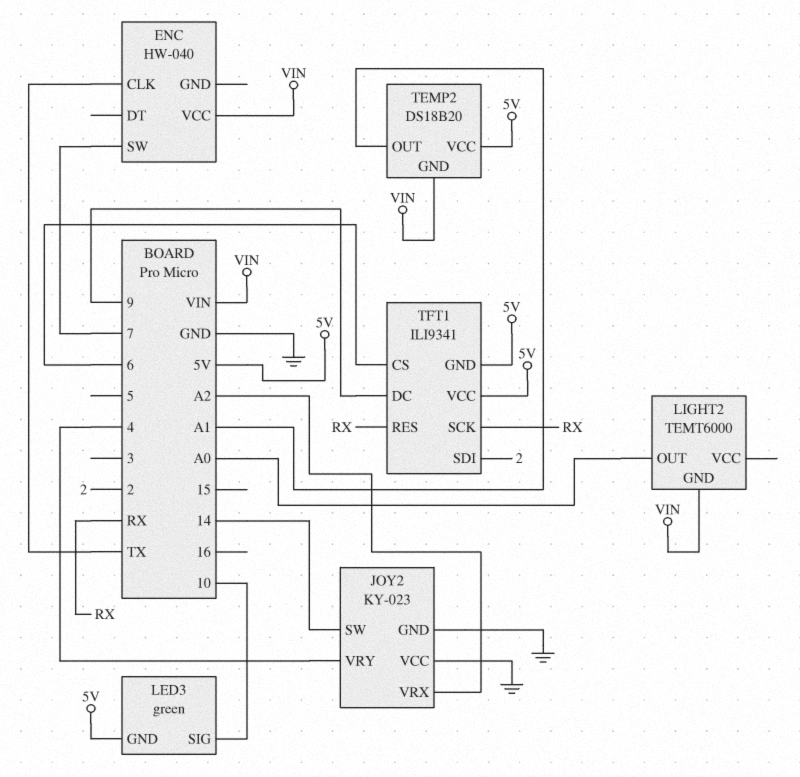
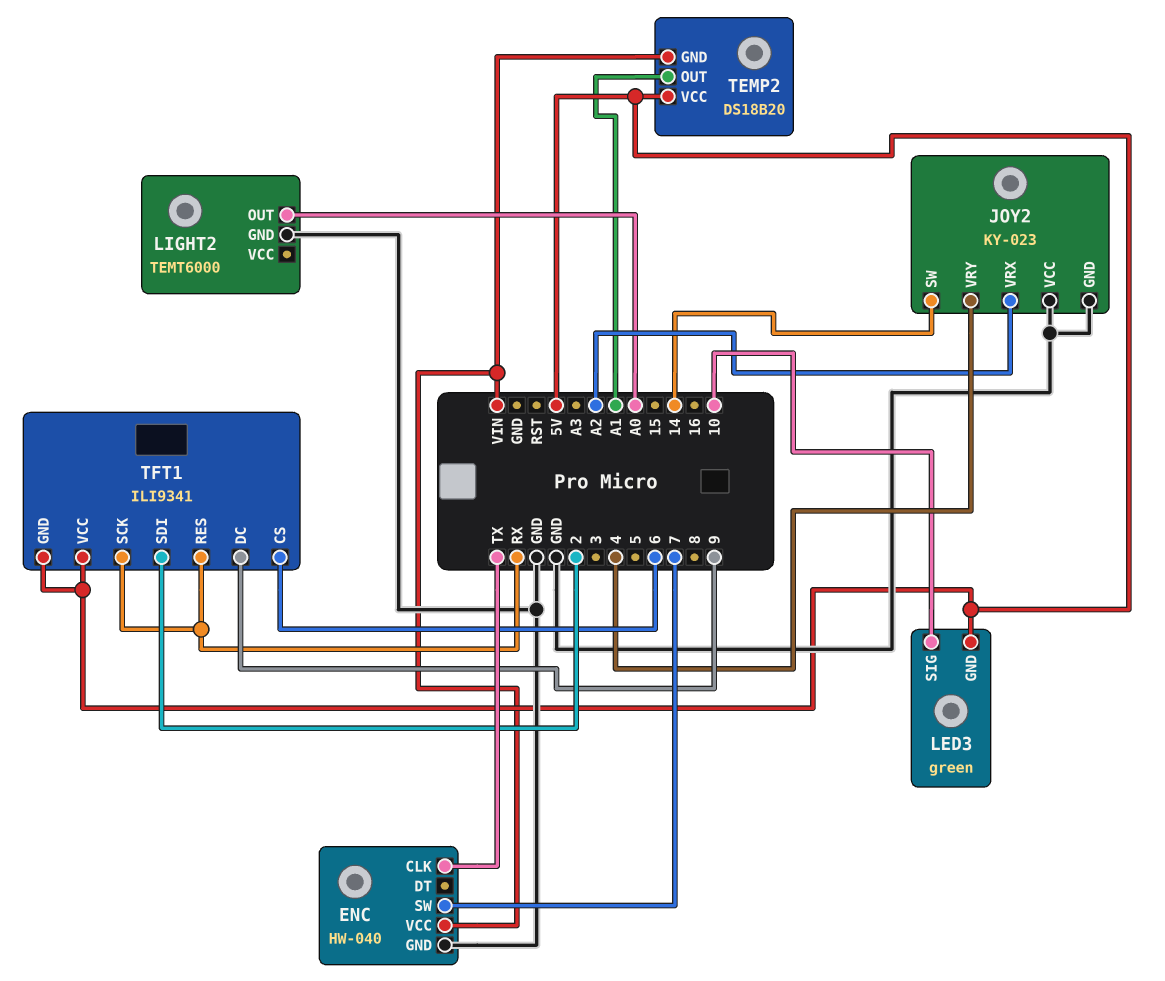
ENC pin GND: none -> GND
LIGHT2 pin GND: VIN -> GND

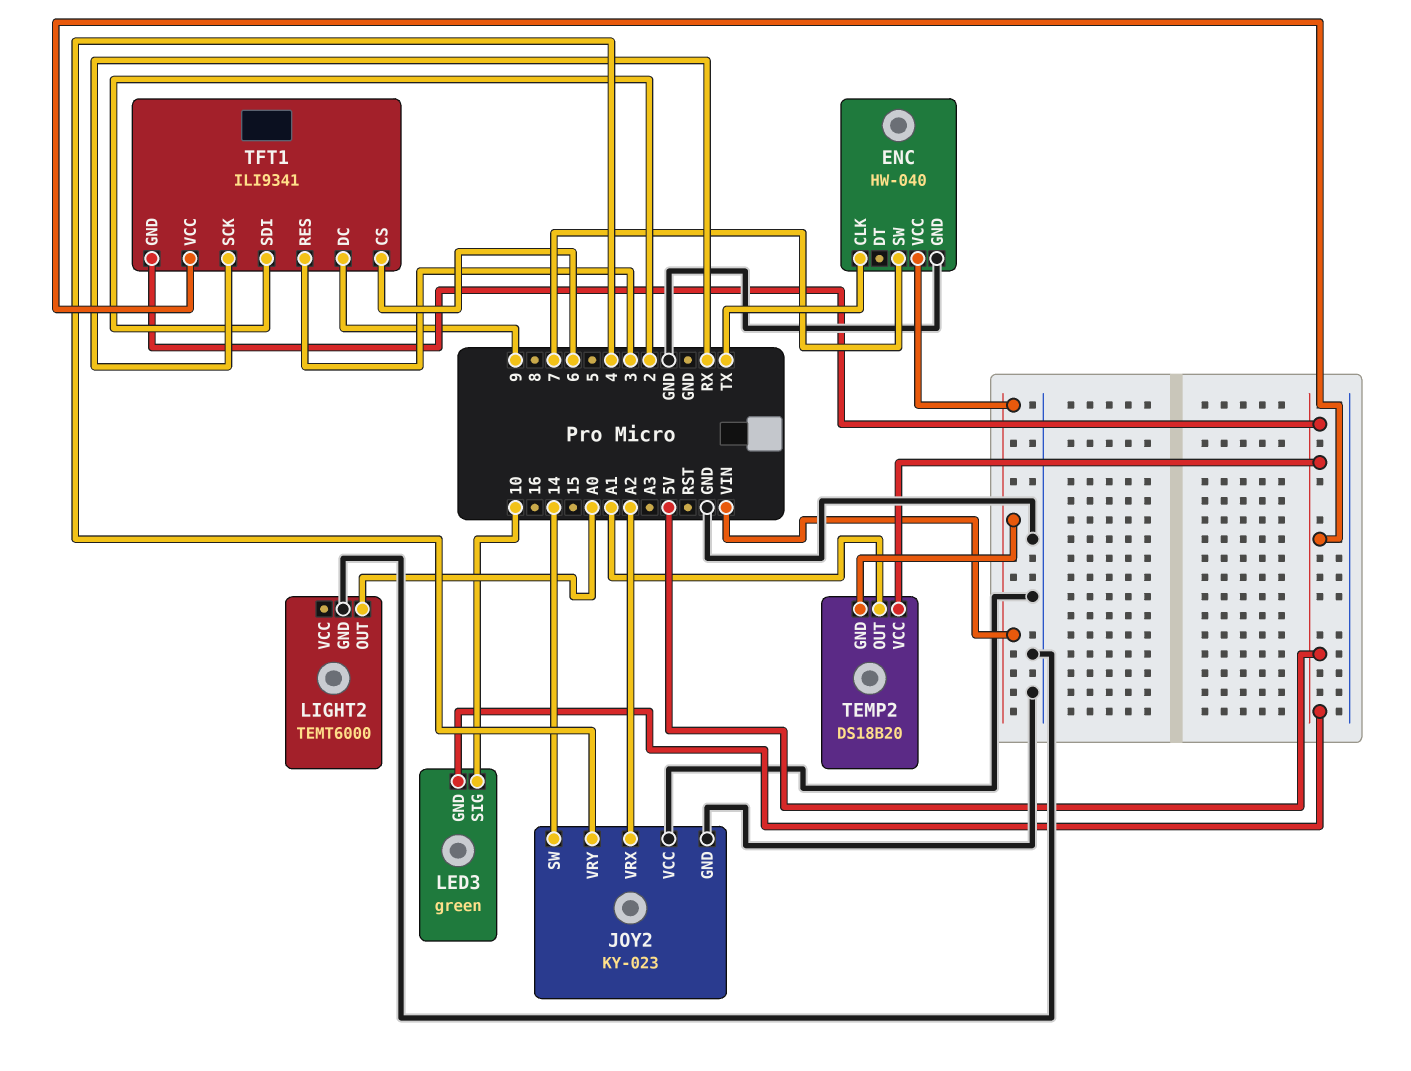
TFT1 pin RES: RX -> 3

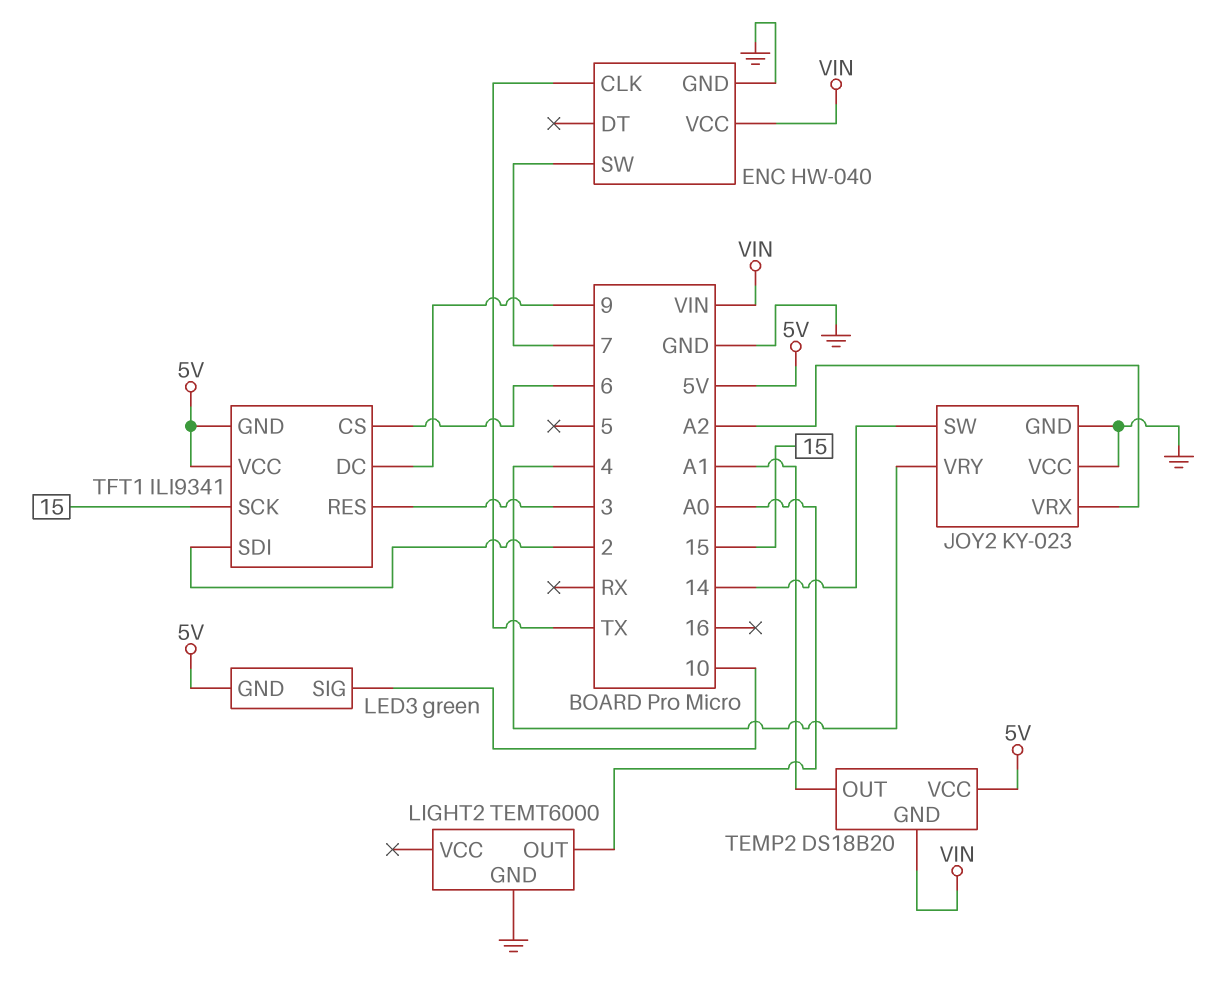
TFT1 pin SCK: RX -> 15

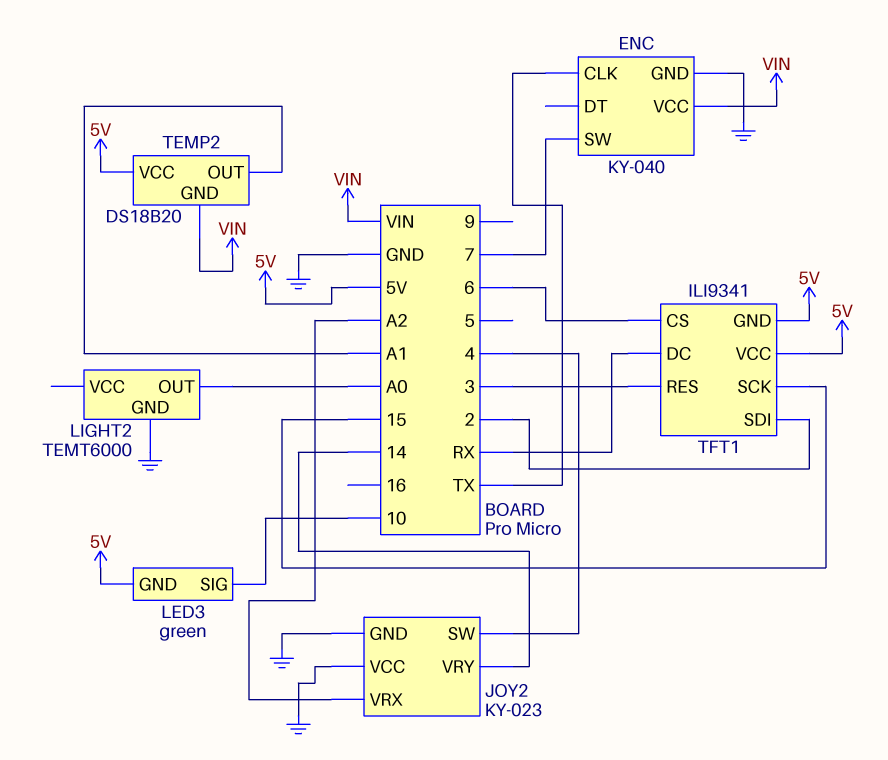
ENC: HW-040 -> KY-040
JOY2 pin SW: 14 -> 4
JOY2 pin VRY: 4 -> 14
TFT1 pin DC: 9 -> RX

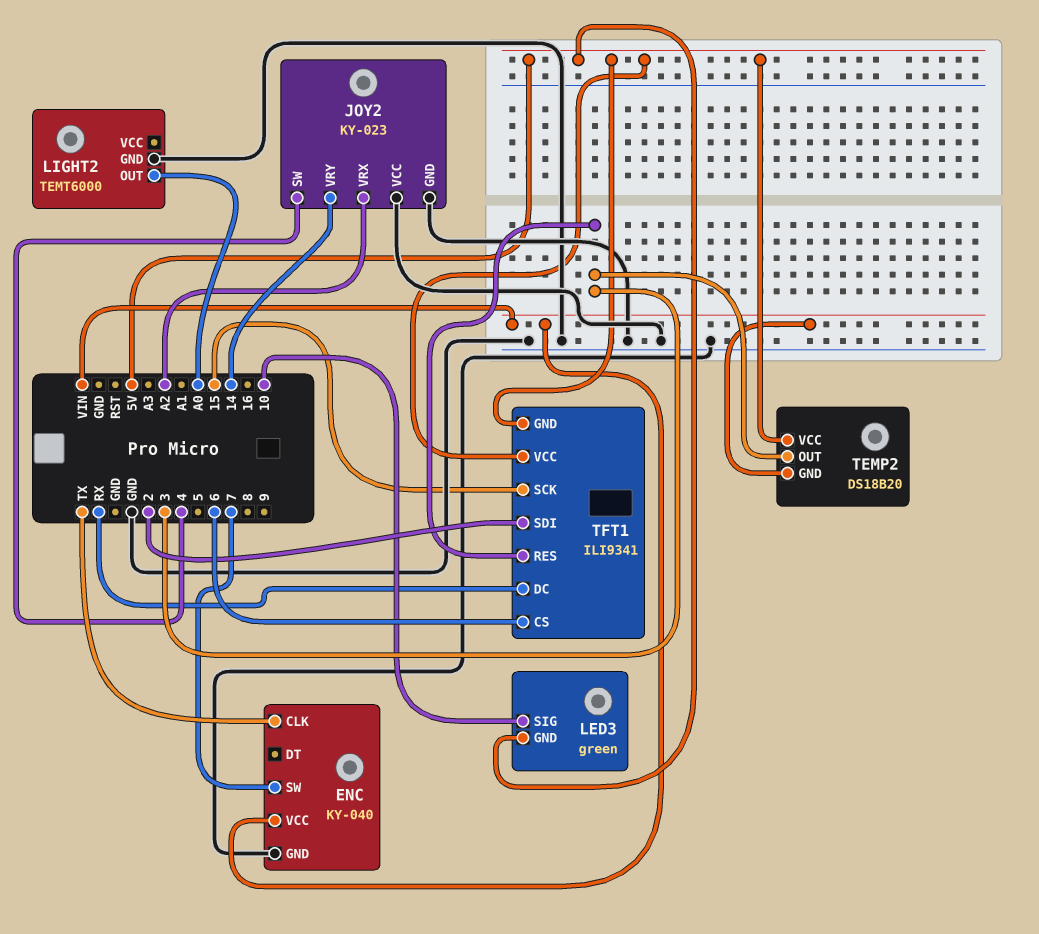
TEMP2 pin OUT: A1 -> 3

